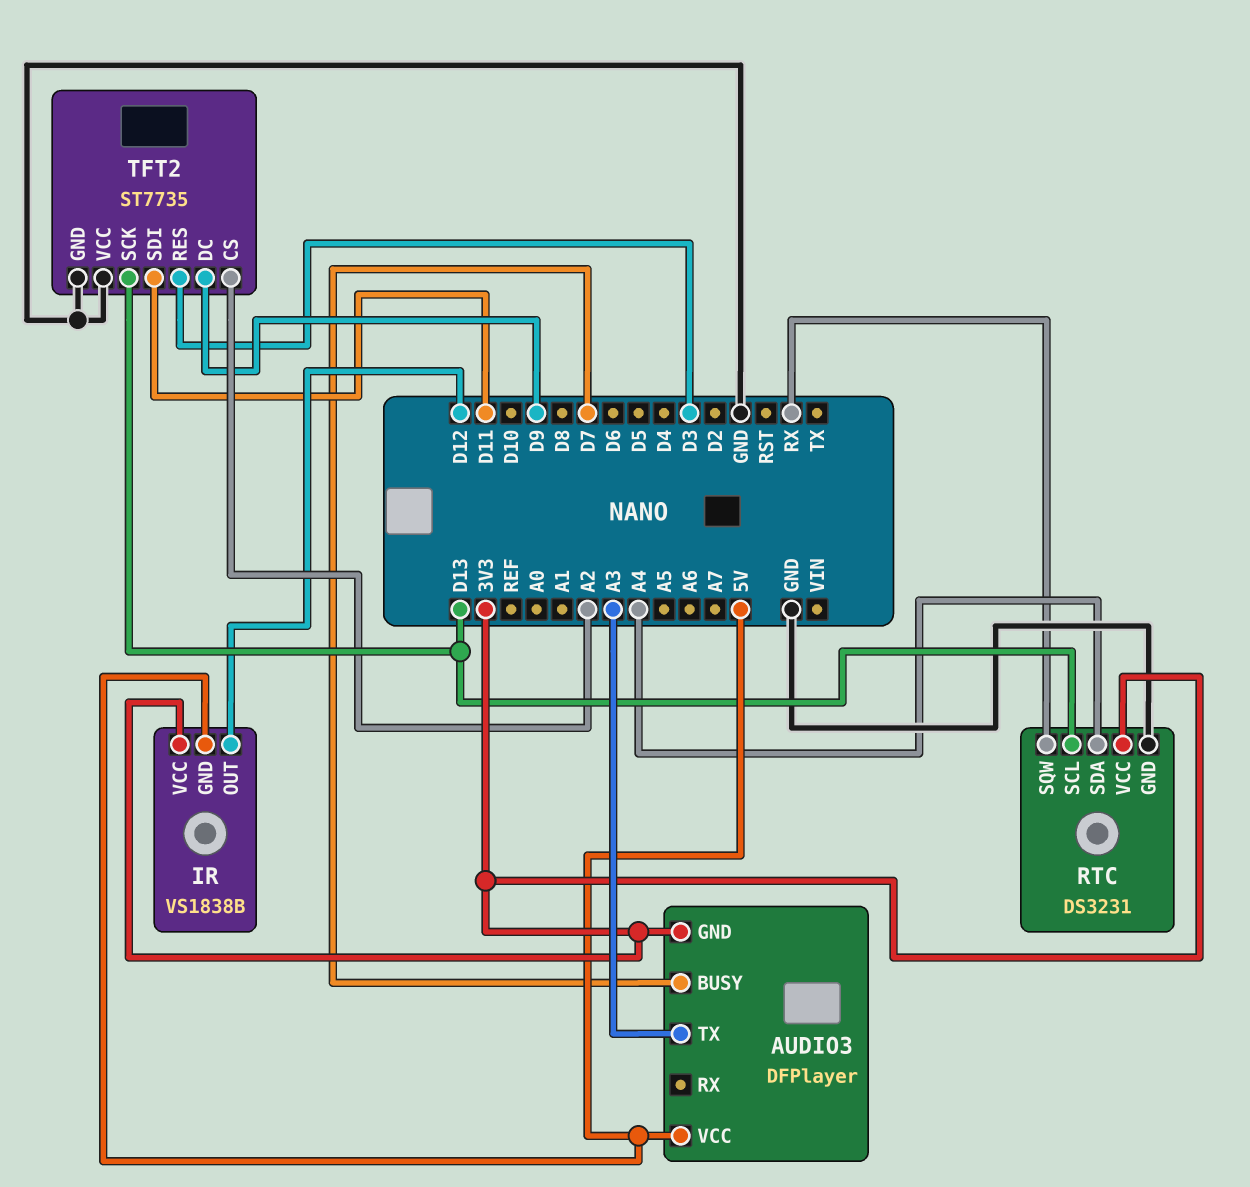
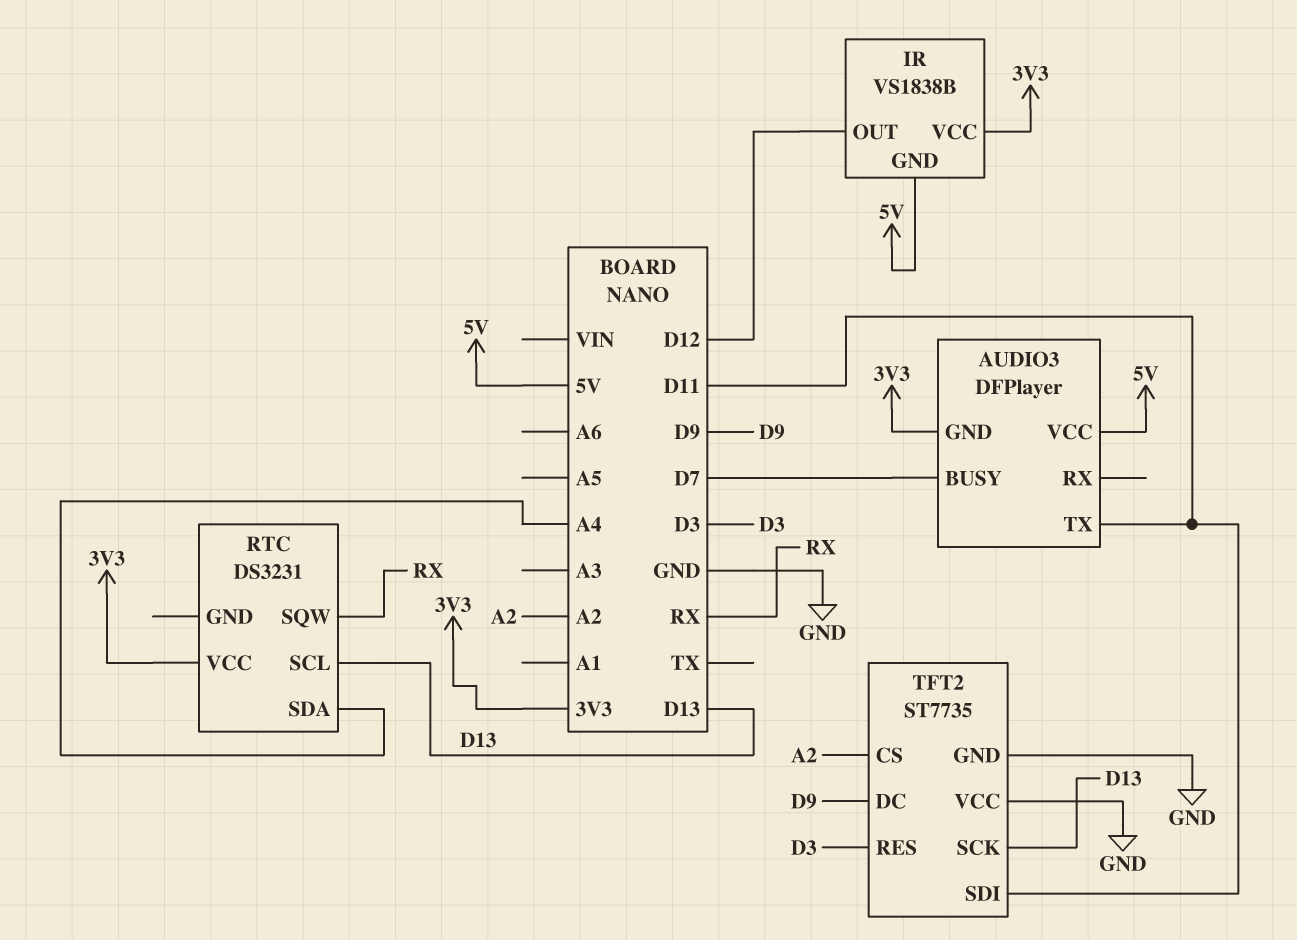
AUDIO3 pin TX: A3 -> D11
RTC pin GND: GND -> none

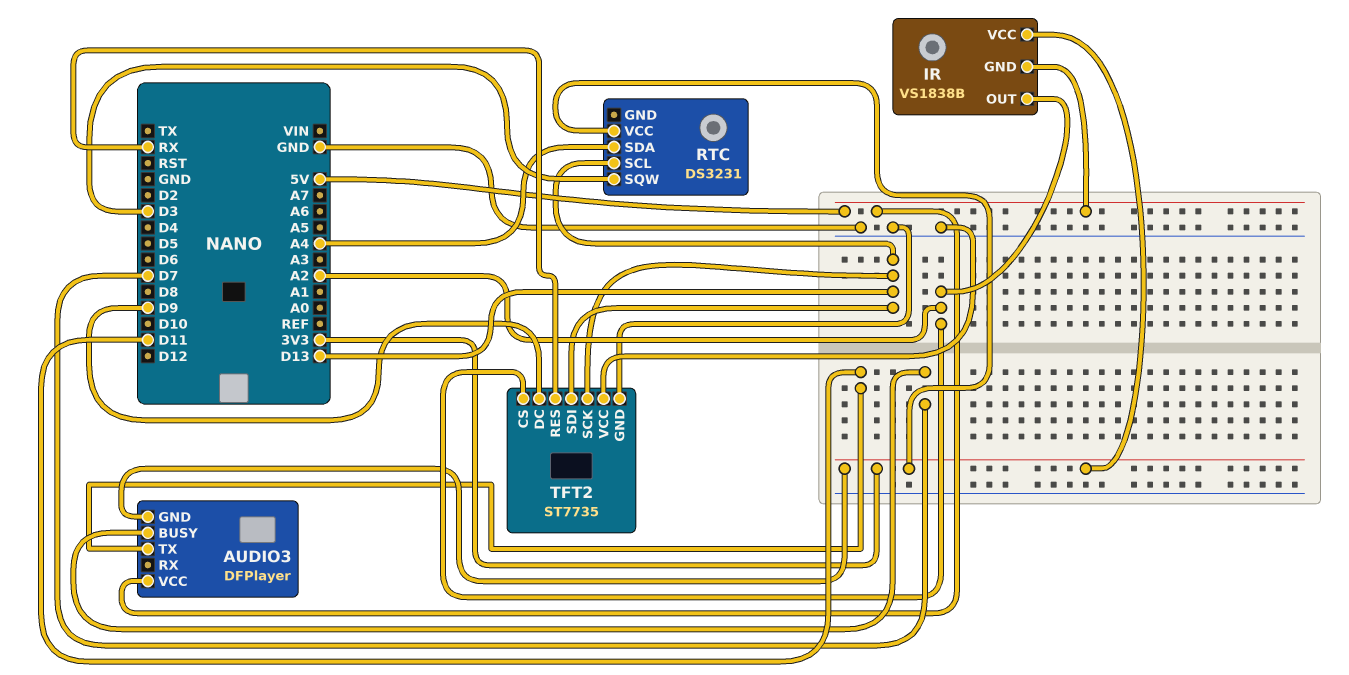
IR pin OUT: D12 -> A2
RTC pin SQW: RX -> D3
TFT2 pin RES: D3 -> RX
TFT2 pin SDI: D11 -> D13

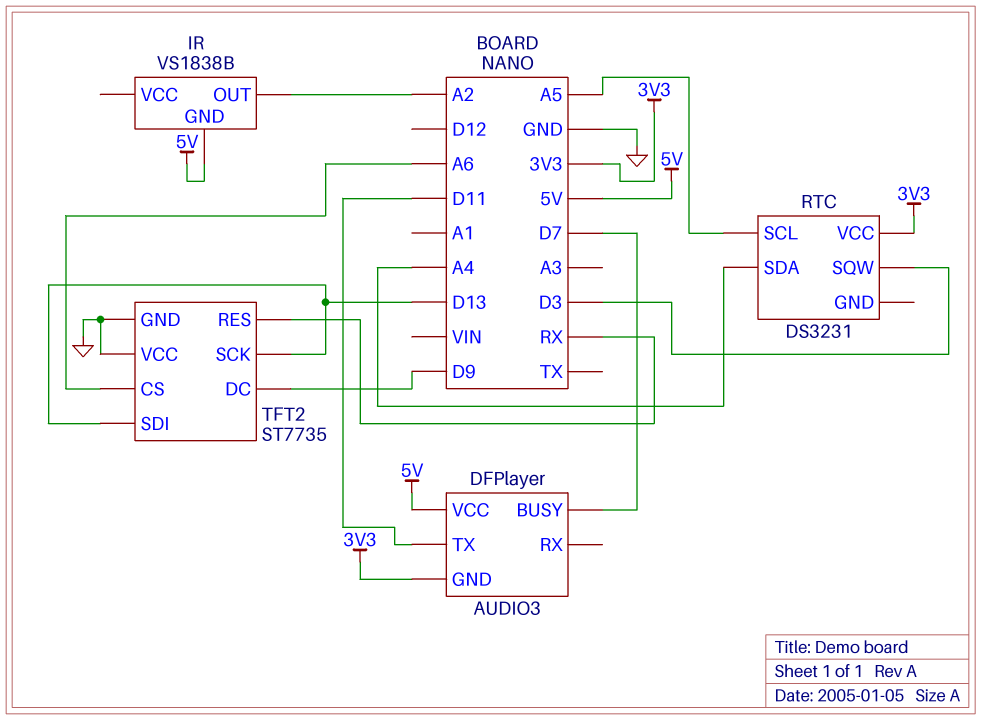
IR pin VCC: 3V3 -> none
RTC pin SCL: D13 -> A5
TFT2 pin CS: A2 -> A6

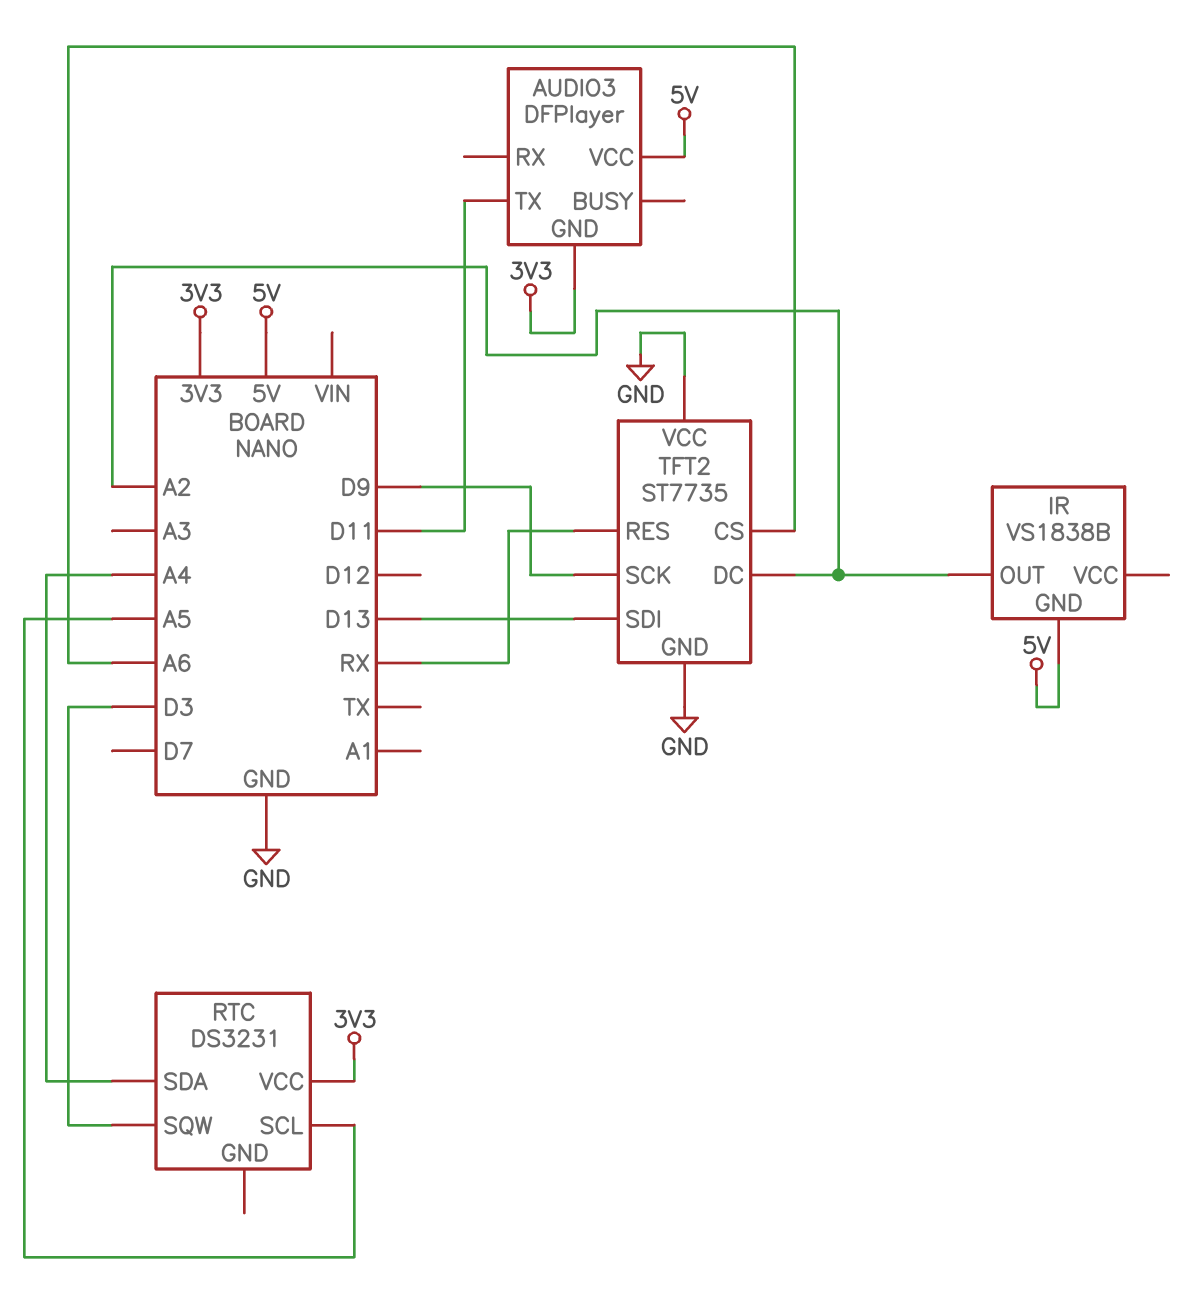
AUDIO3 pin BUSY: D7 -> none
TFT2 pin DC: D9 -> A2
TFT2 pin SCK: D13 -> D9

